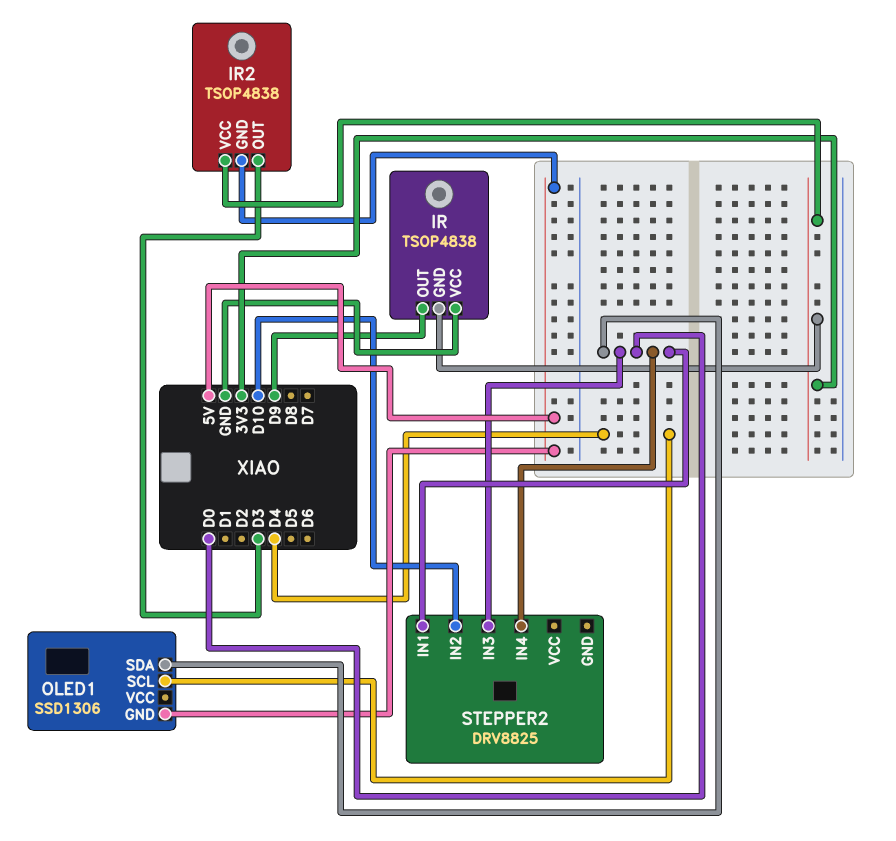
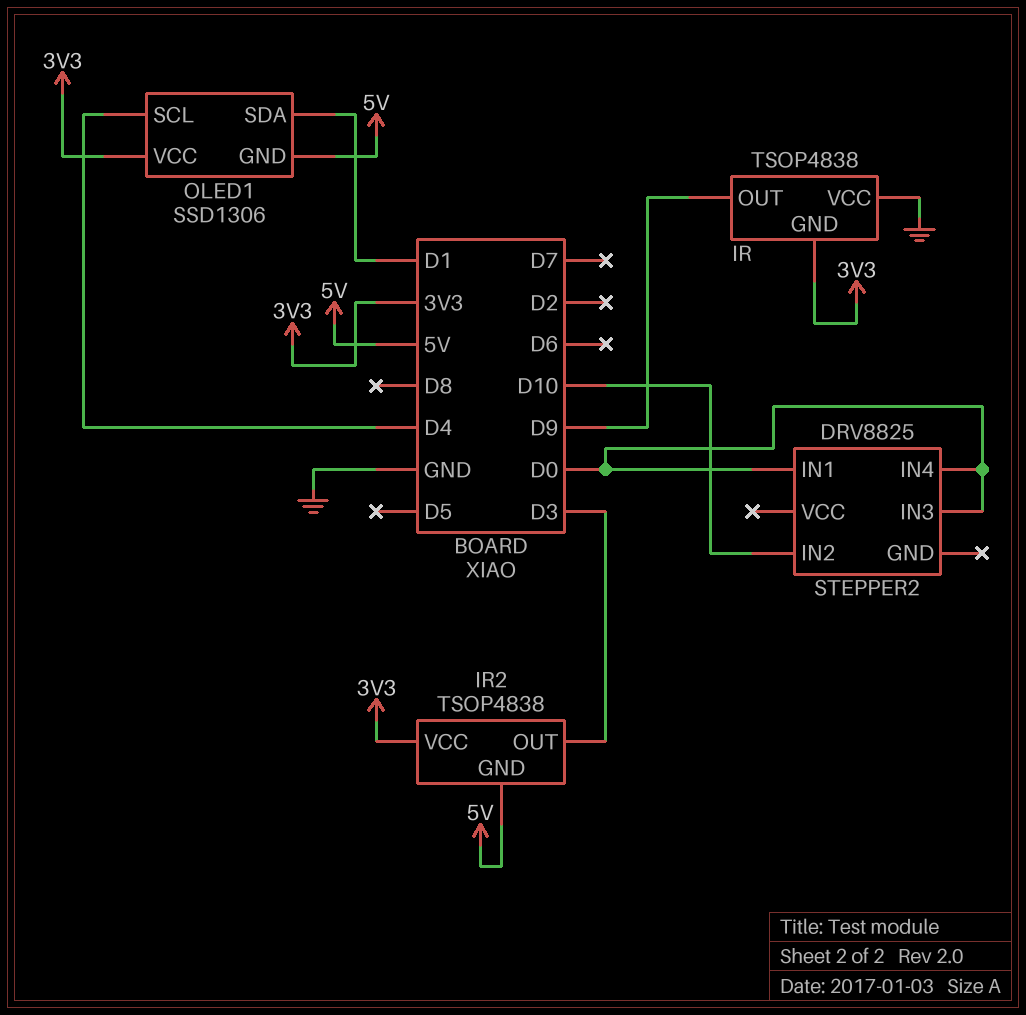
OLED1 pin SDA: D0 -> D1
OLED1 pin VCC: none -> 3V3

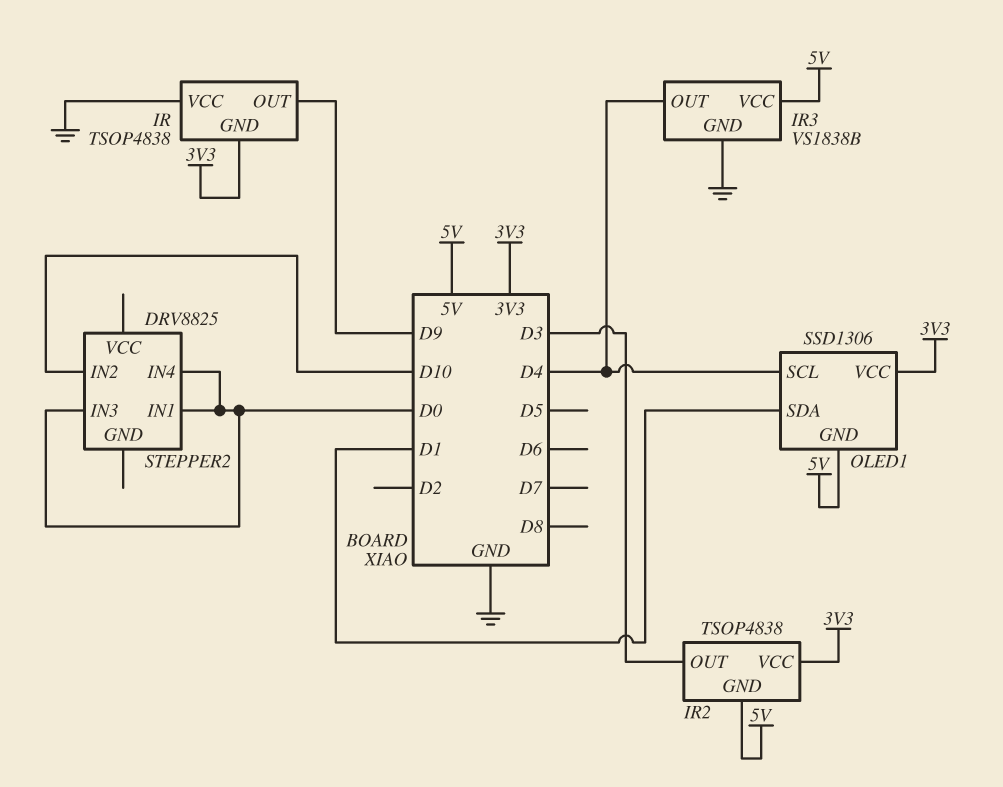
IR3: none -> VS1838B
IR3 pin GND: none -> GND
IR3 pin OUT: none -> D4
IR3 pin VCC: none -> 5V

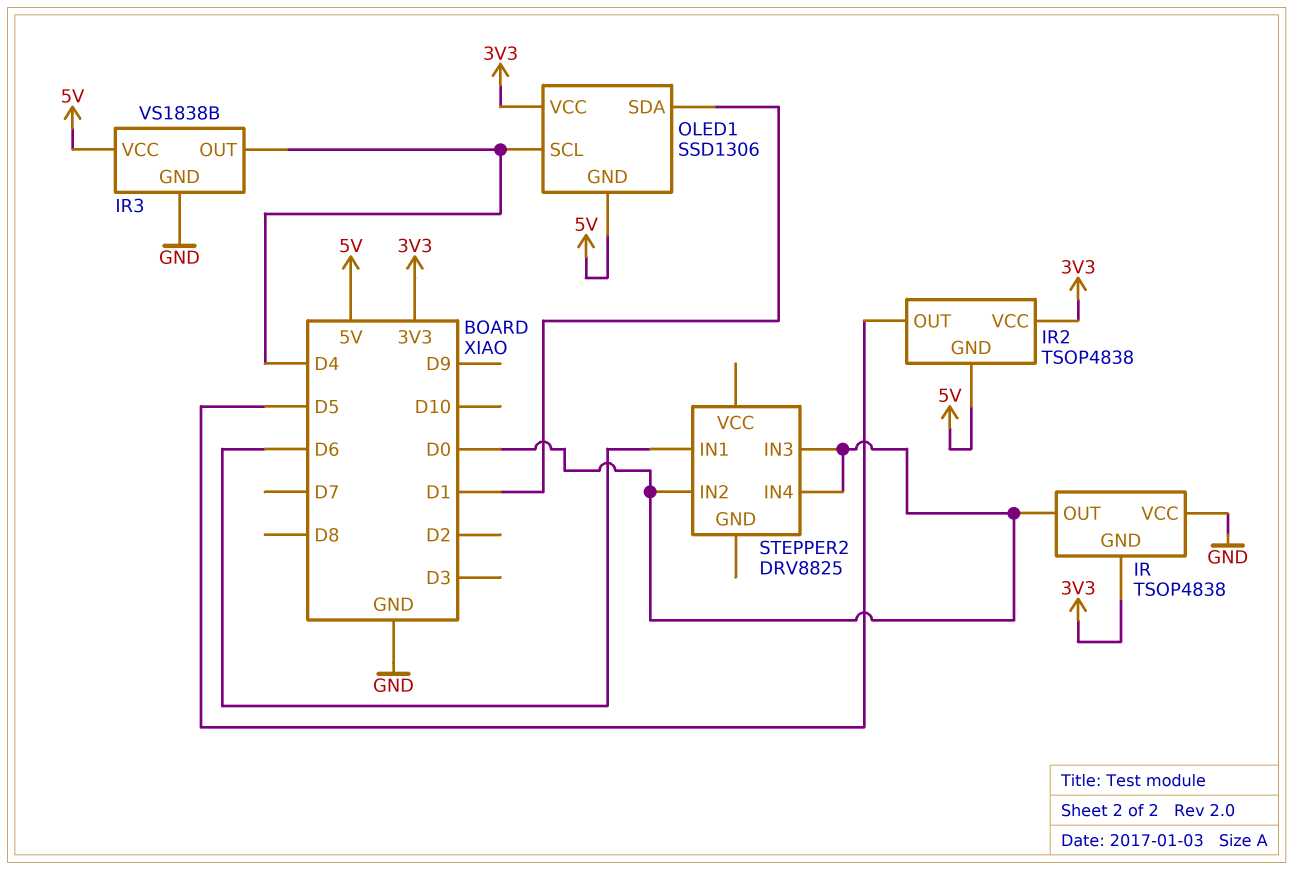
IR pin OUT: D9 -> D0
IR2 pin OUT: D3 -> D5
STEPPER2 pin IN1: D0 -> D6
STEPPER2 pin IN2: D10 -> D0

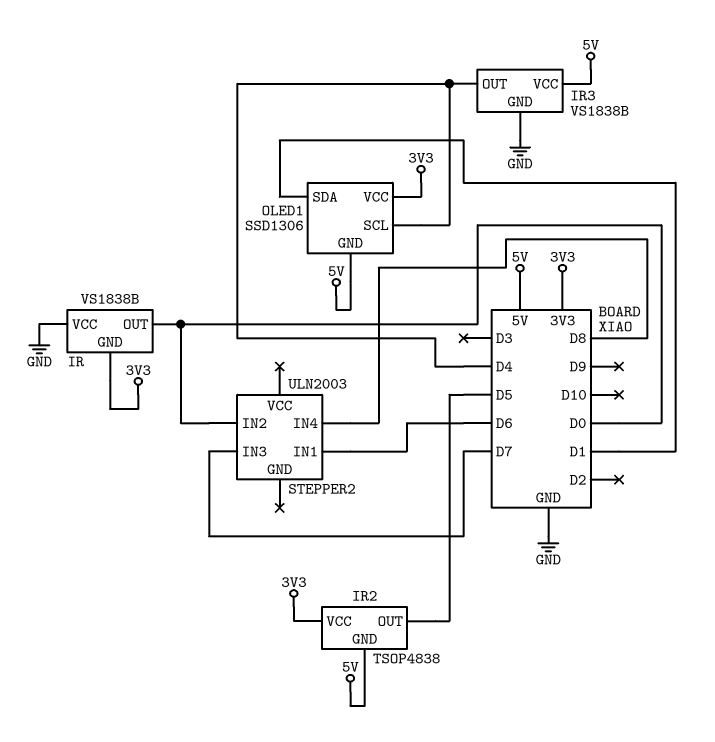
IR: TSOP4838 -> VS1838B
STEPPER2: DRV8825 -> ULN2003
STEPPER2 pin IN3: D0 -> D7
STEPPER2 pin IN4: D0 -> D8

